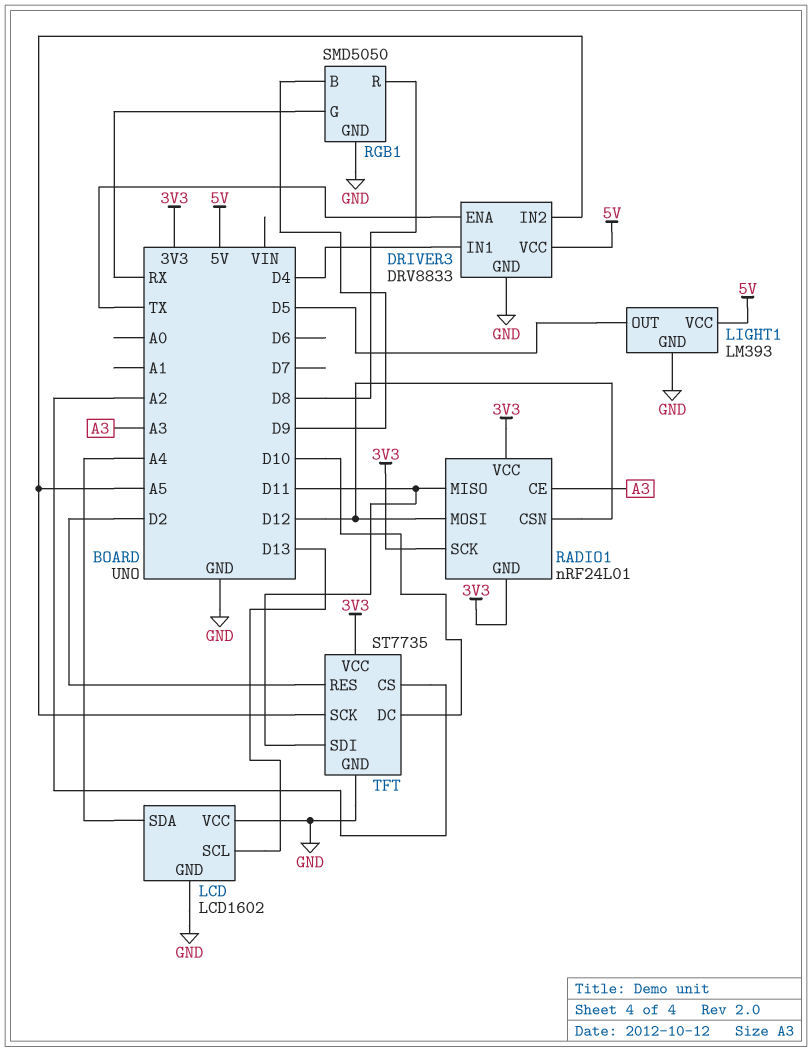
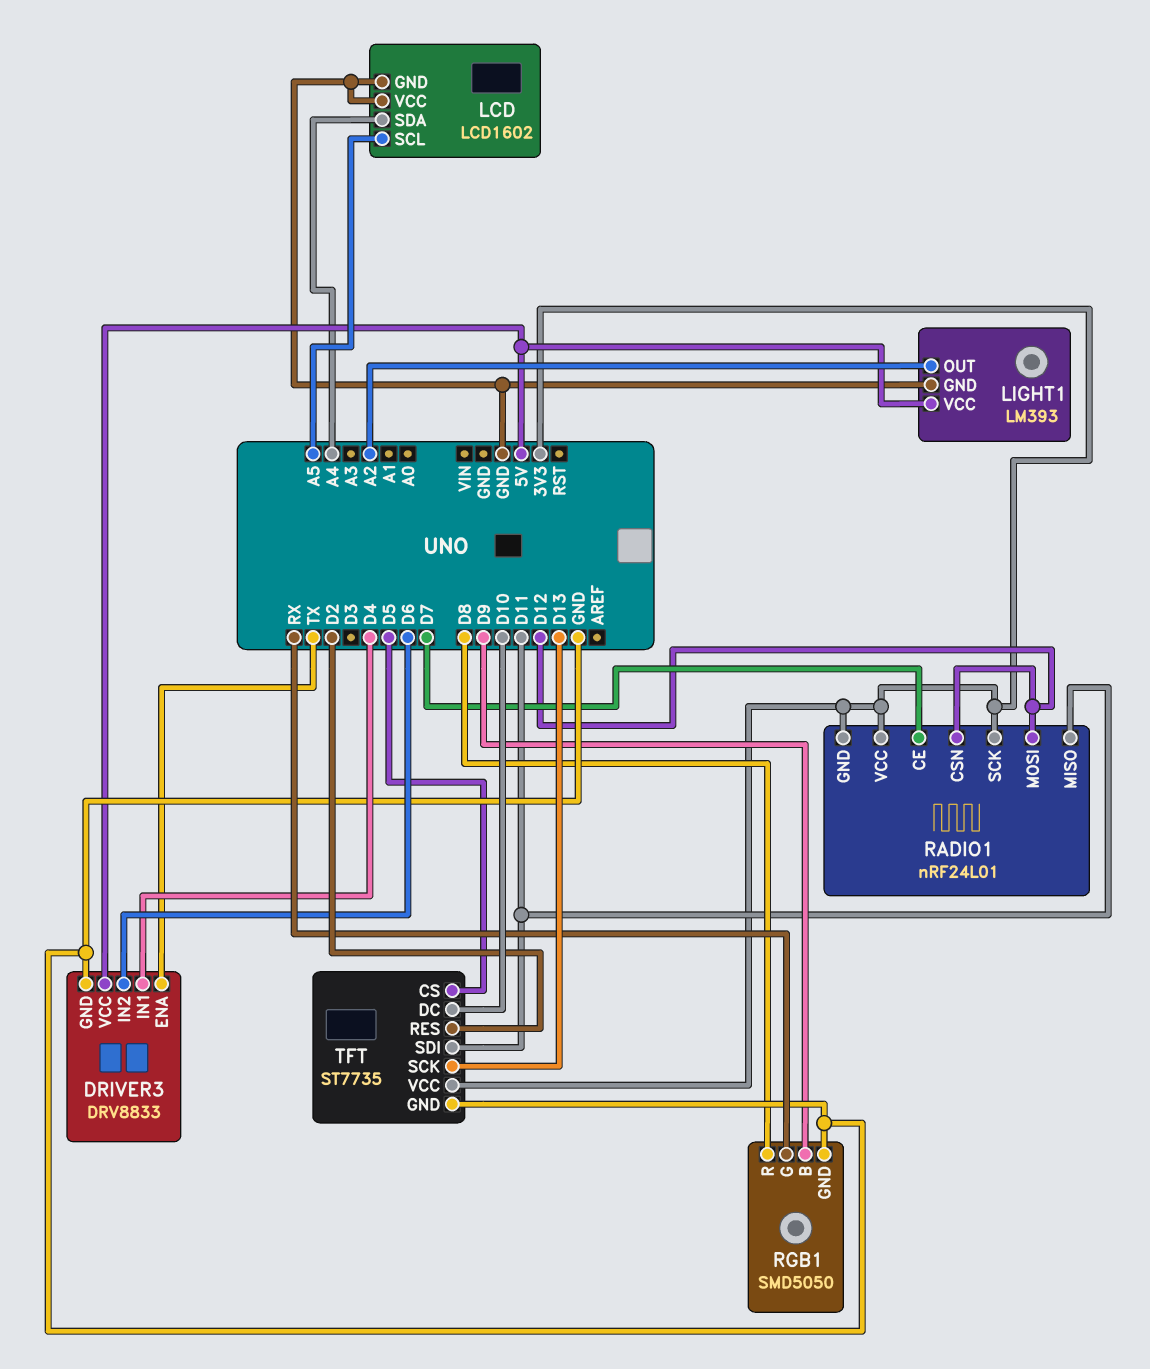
DRIVER3 pin IN2: A5 -> D6
LCD pin SCL: D13 -> A5
LIGHT1 pin OUT: D5 -> A2
RADIO1 pin CE: A3 -> D7
TFT pin CS: A2 -> D5
TFT pin SCK: A5 -> D13

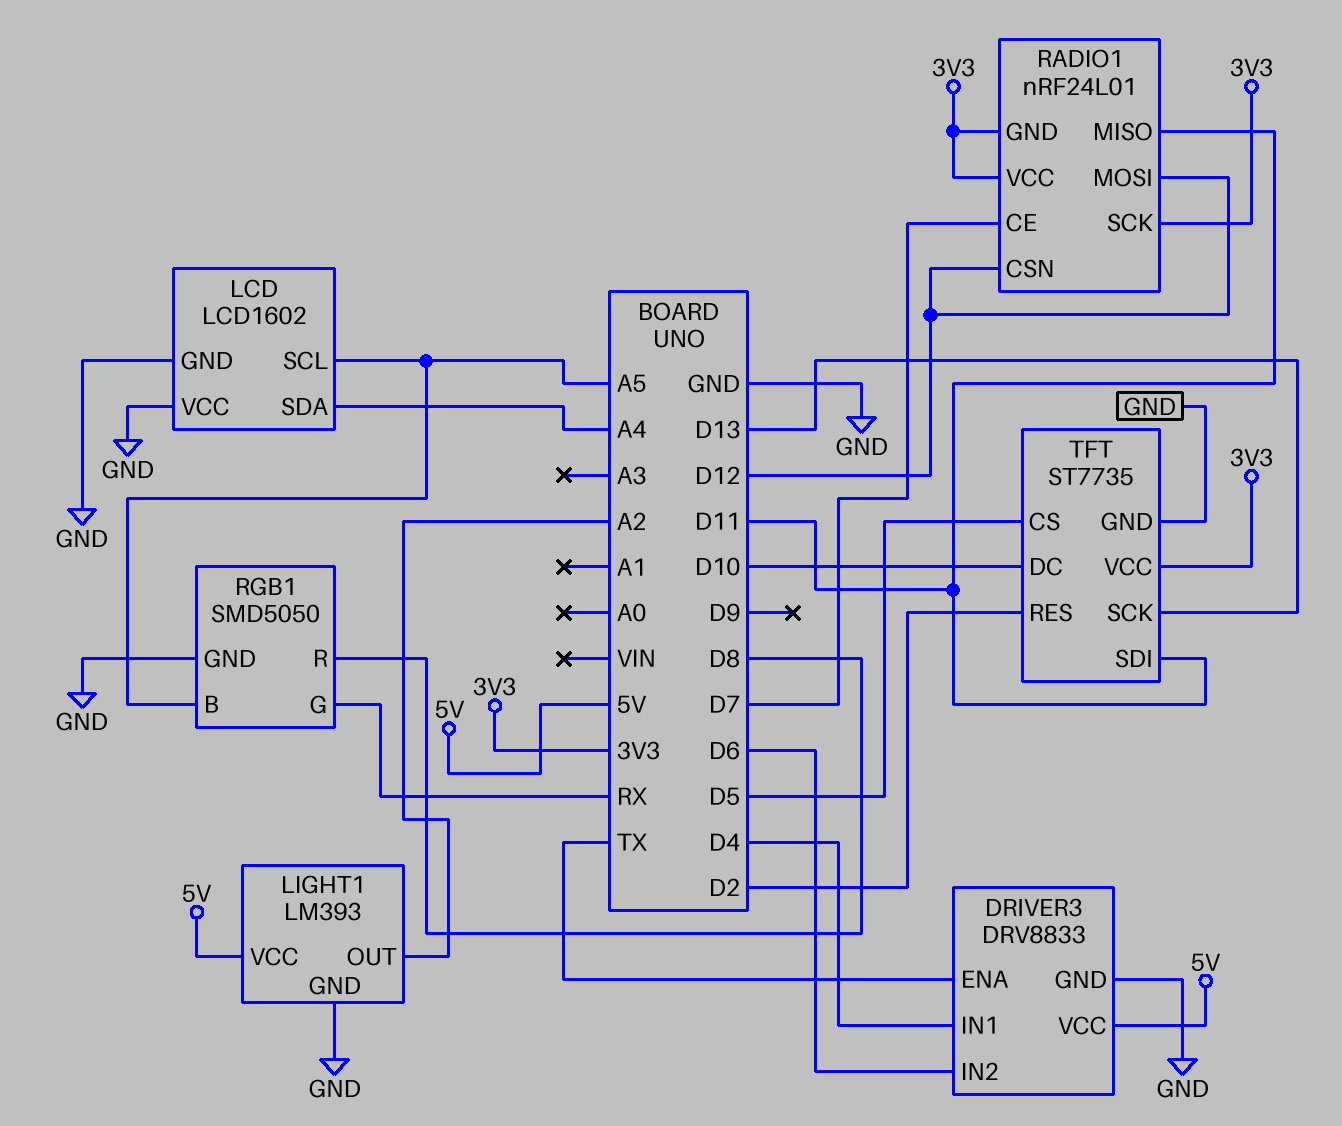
RGB1 pin B: D9 -> A5

